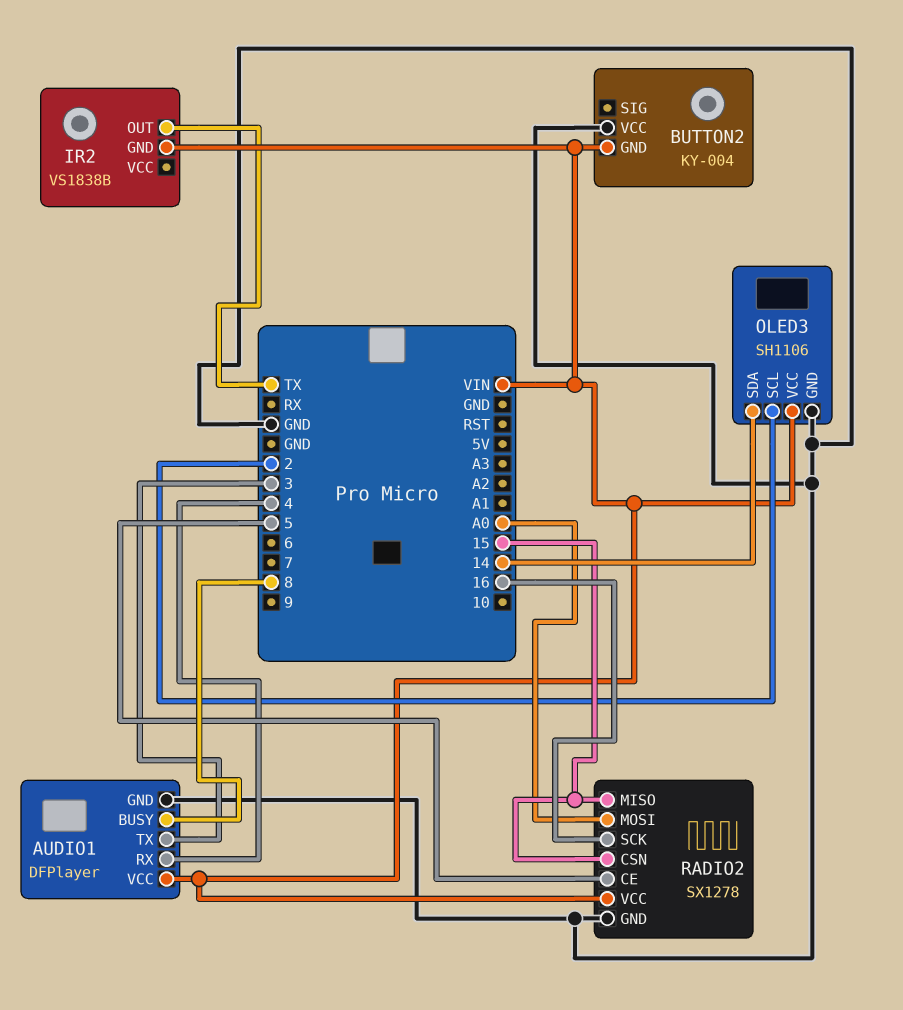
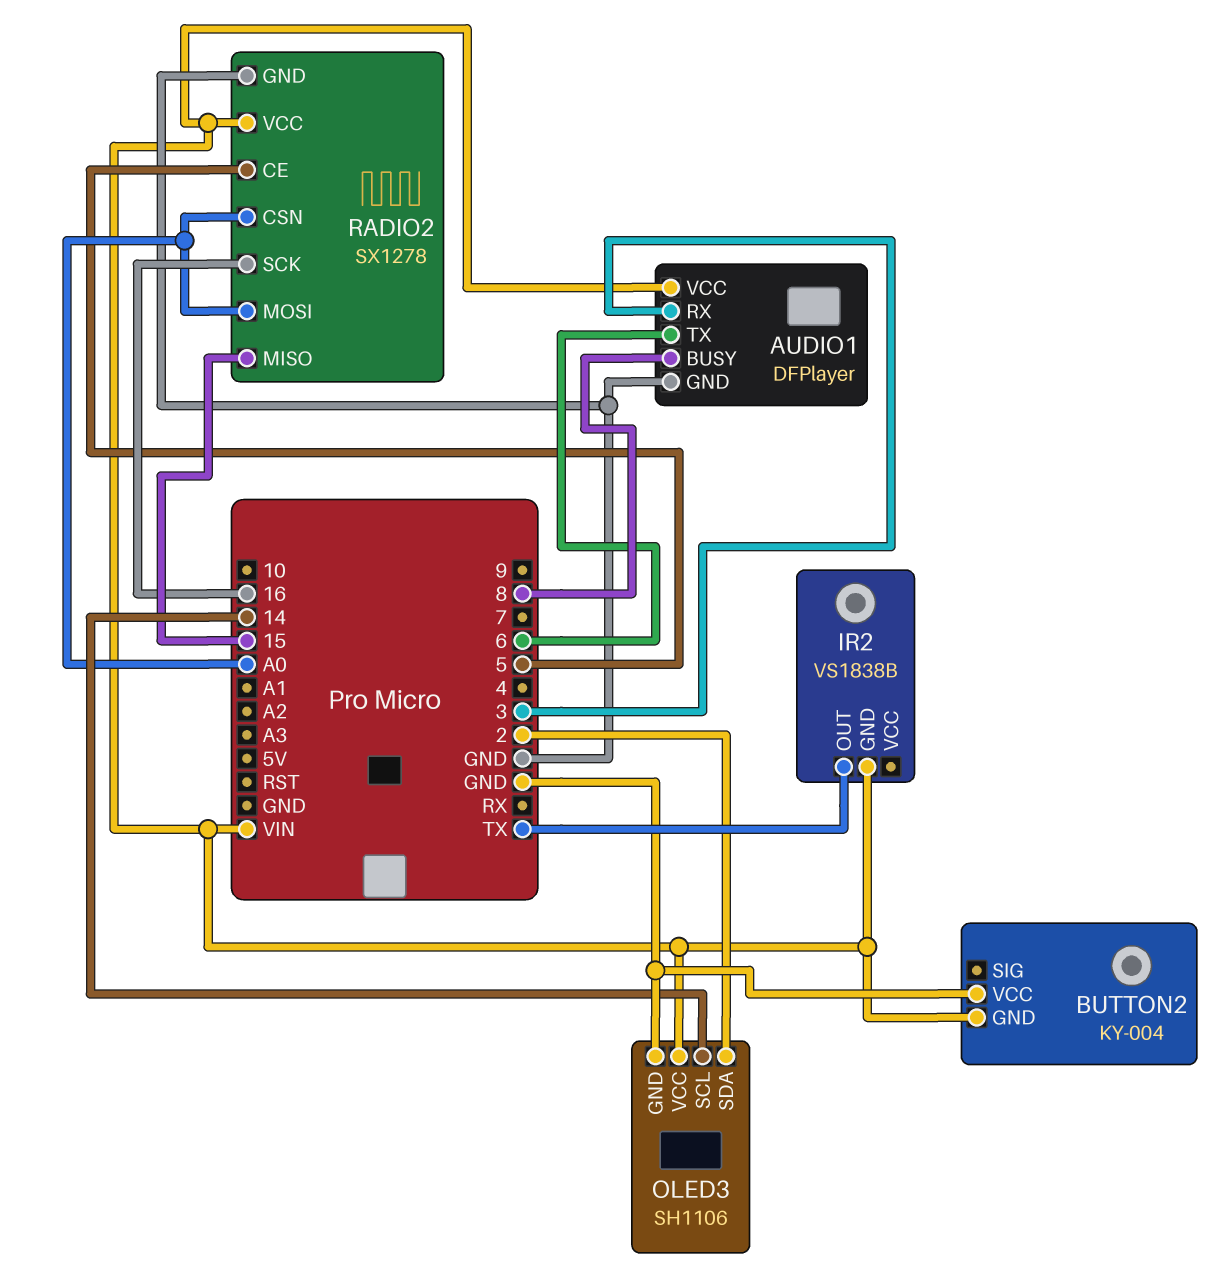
AUDIO1 pin RX: 4 -> 3
AUDIO1 pin TX: 3 -> 6
OLED3 pin SCL: 2 -> 14
OLED3 pin SDA: 14 -> 2
RADIO2 pin CSN: 15 -> A0

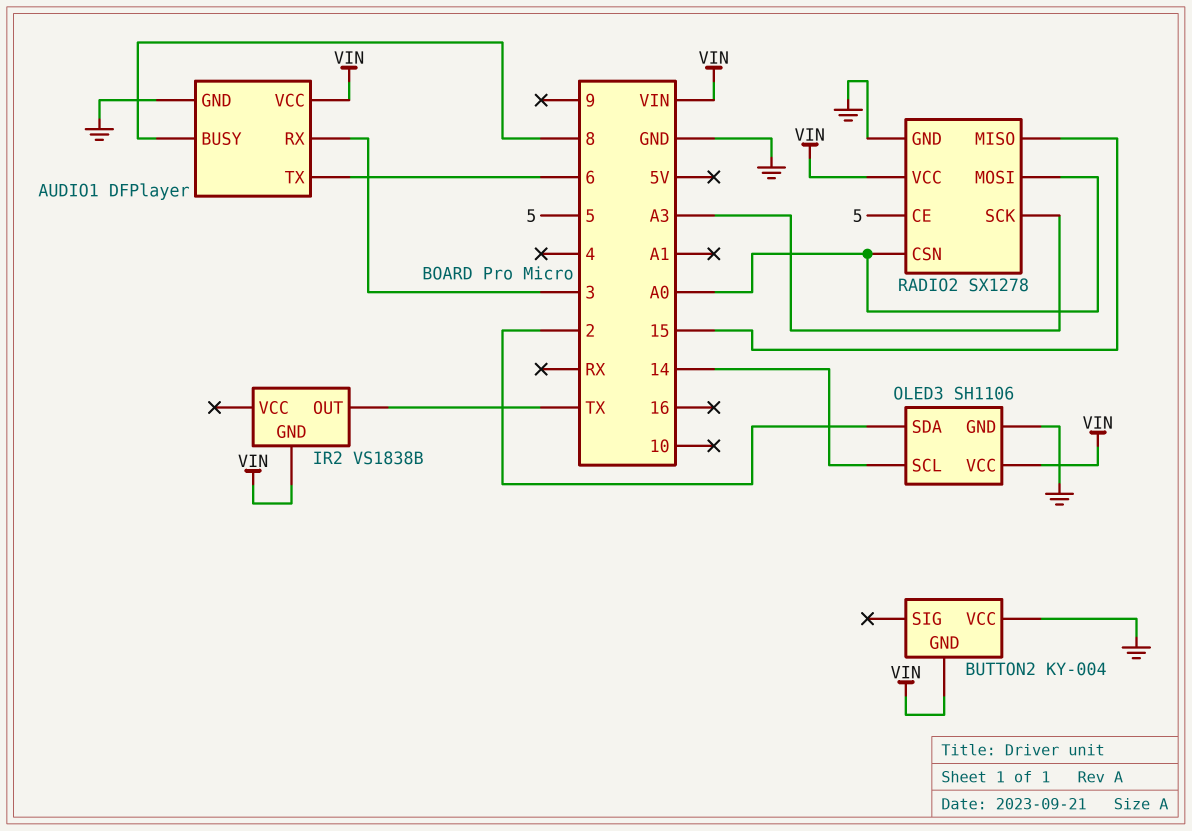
RADIO2 pin SCK: 16 -> A3

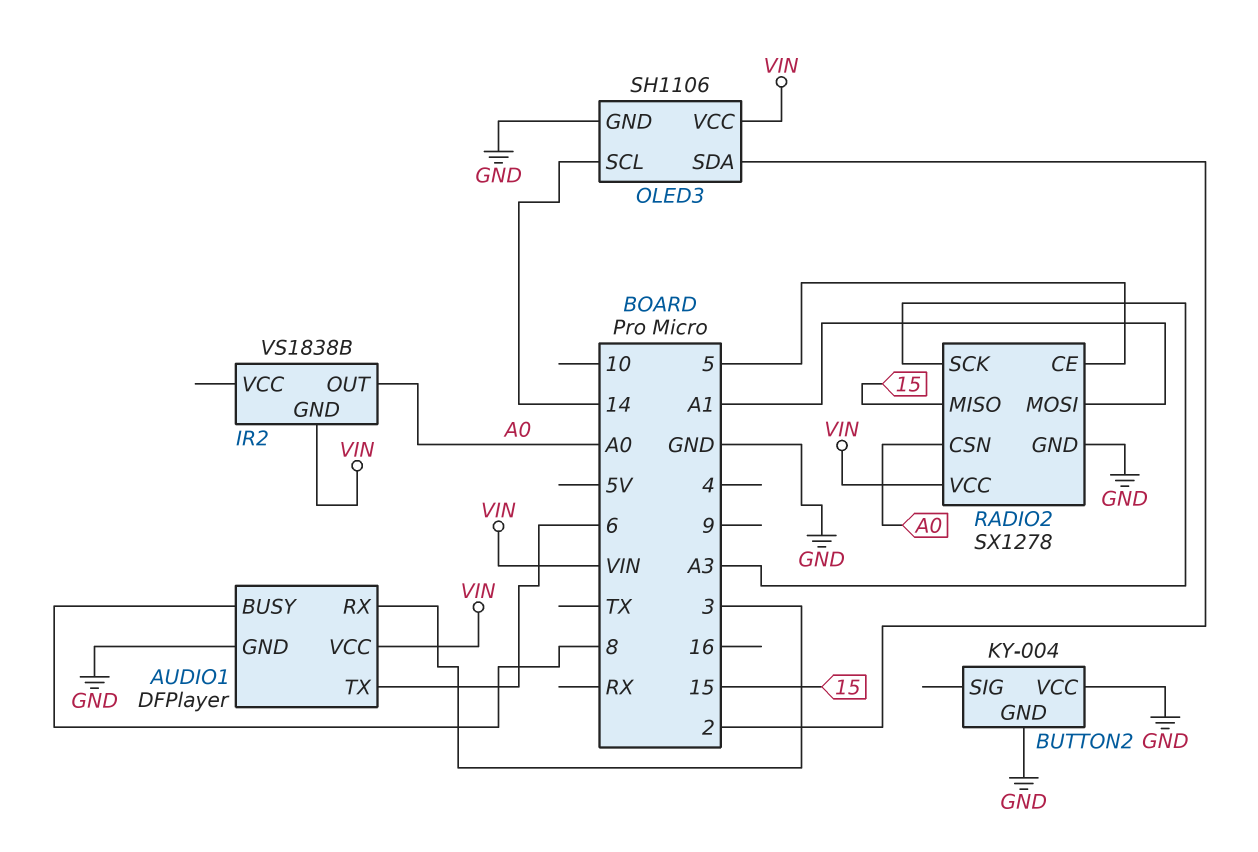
BUTTON2 pin GND: VIN -> GND
IR2 pin OUT: TX -> A0
RADIO2 pin MOSI: A0 -> A1

